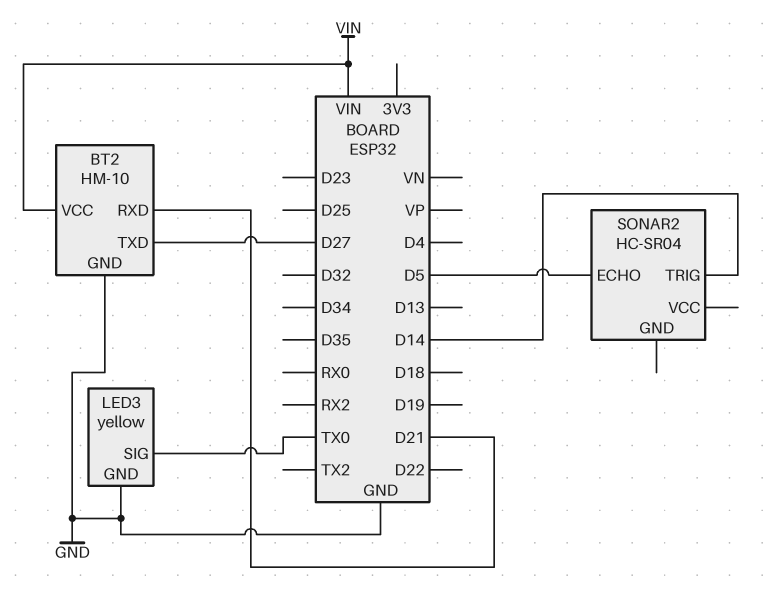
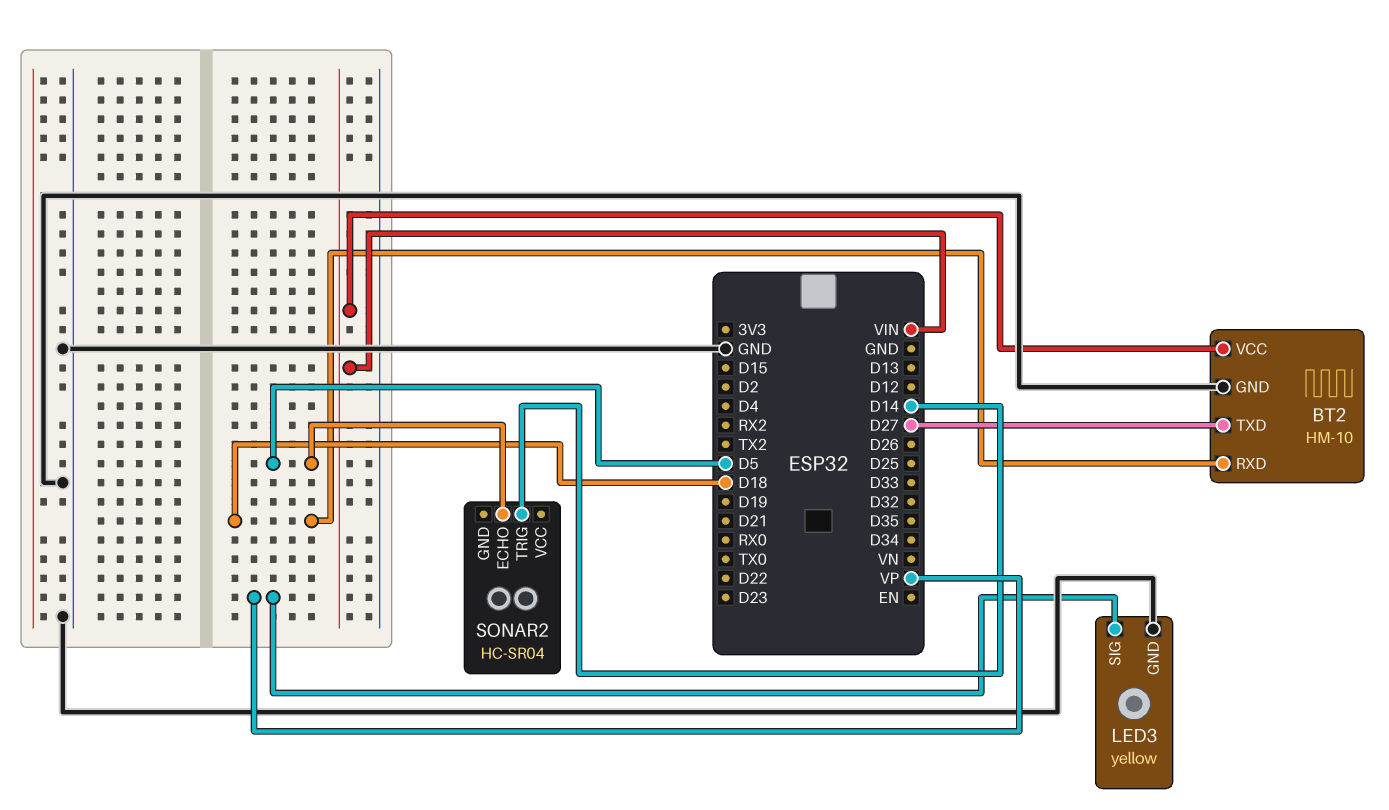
BT2 pin RXD: D21 -> D18
LED3 pin SIG: TX0 -> VP

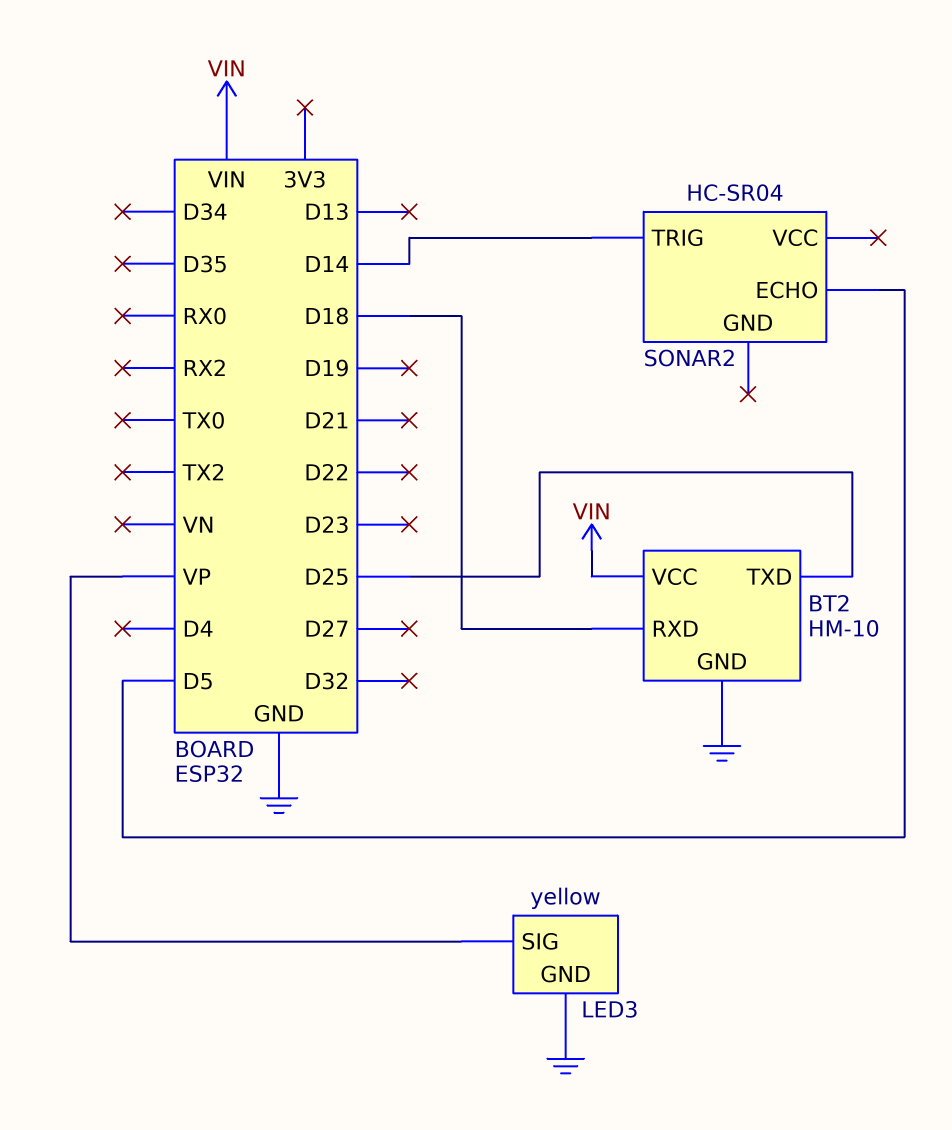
BT2 pin TXD: D27 -> D25

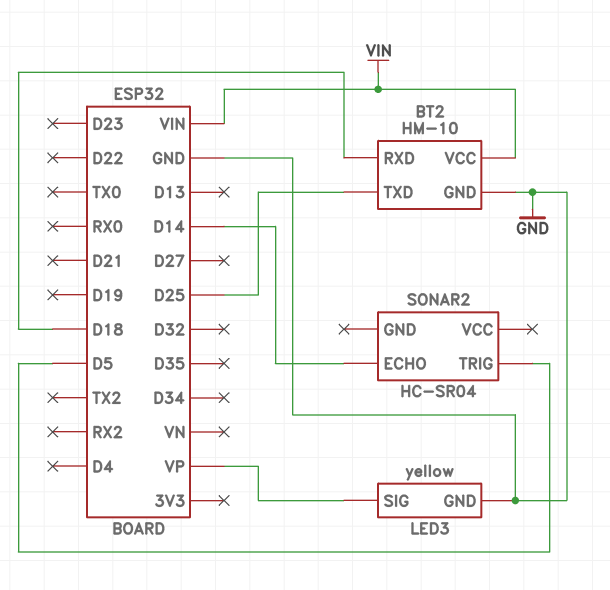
SONAR2 pin ECHO: D5 -> D14
SONAR2 pin TRIG: D14 -> D5

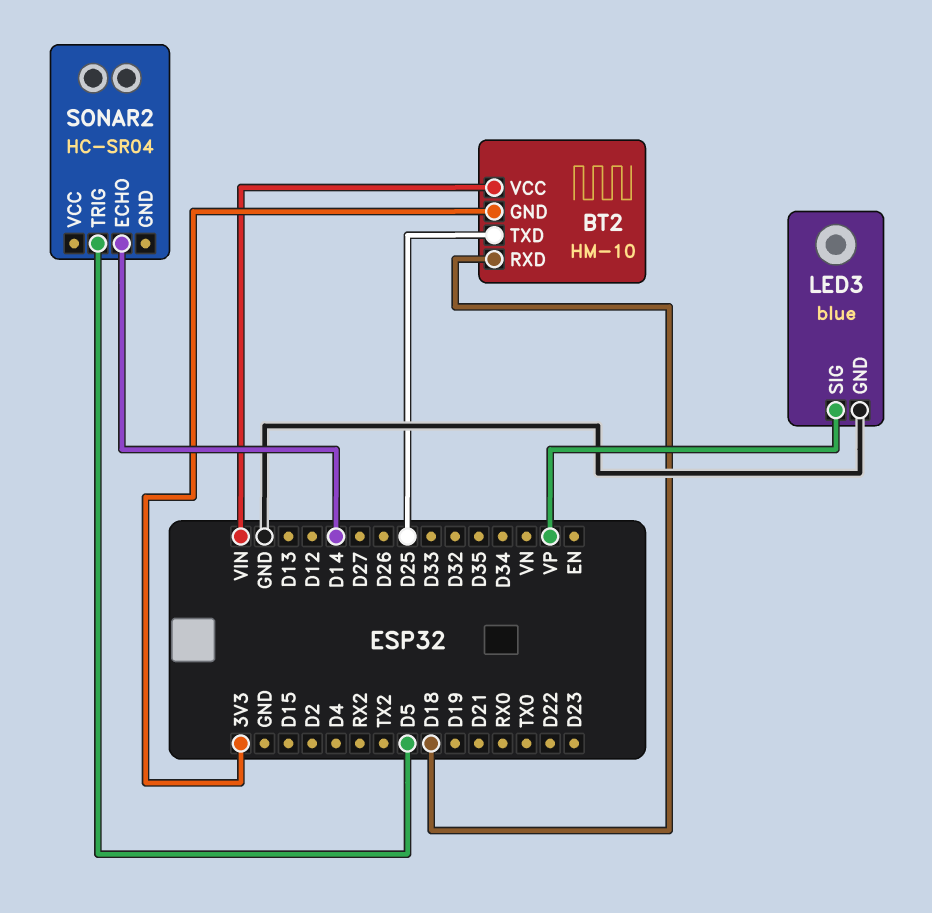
BT2 pin GND: GND -> 3V3
LED3: yellow -> blue

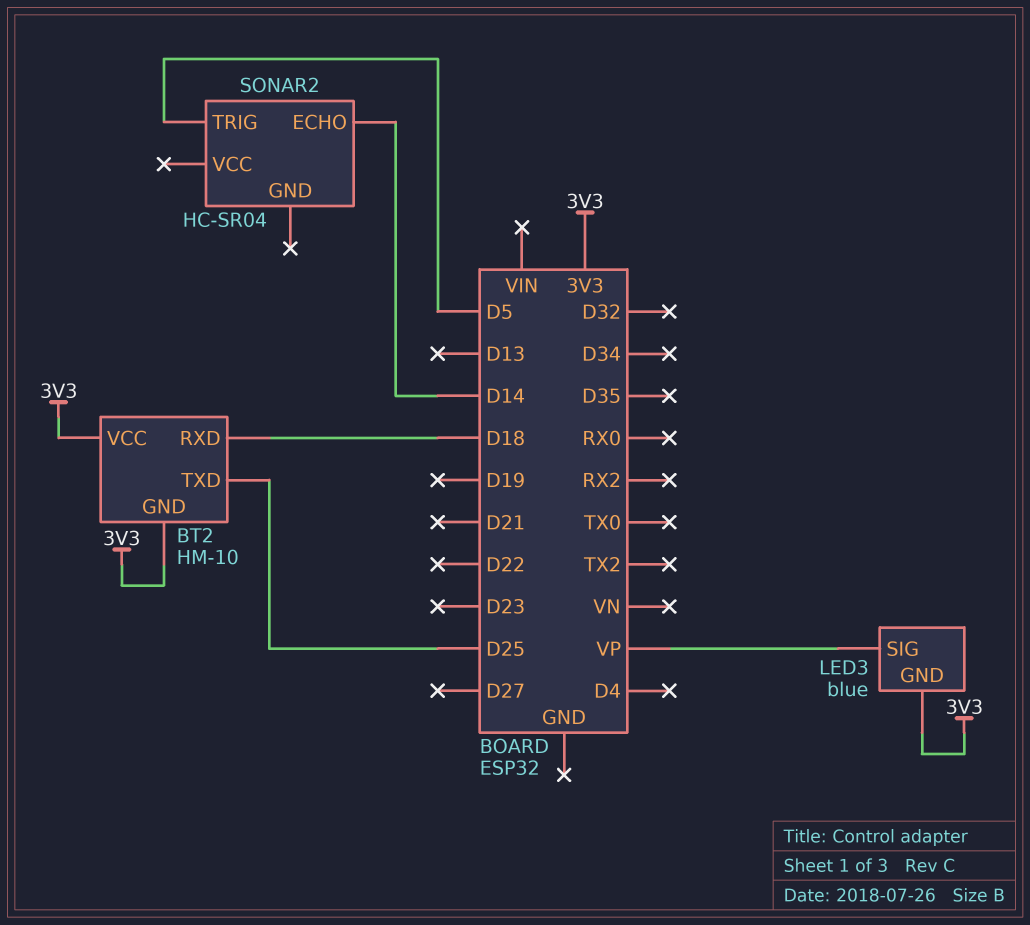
BT2 pin VCC: VIN -> 3V3
LED3 pin GND: GND -> 3V3

